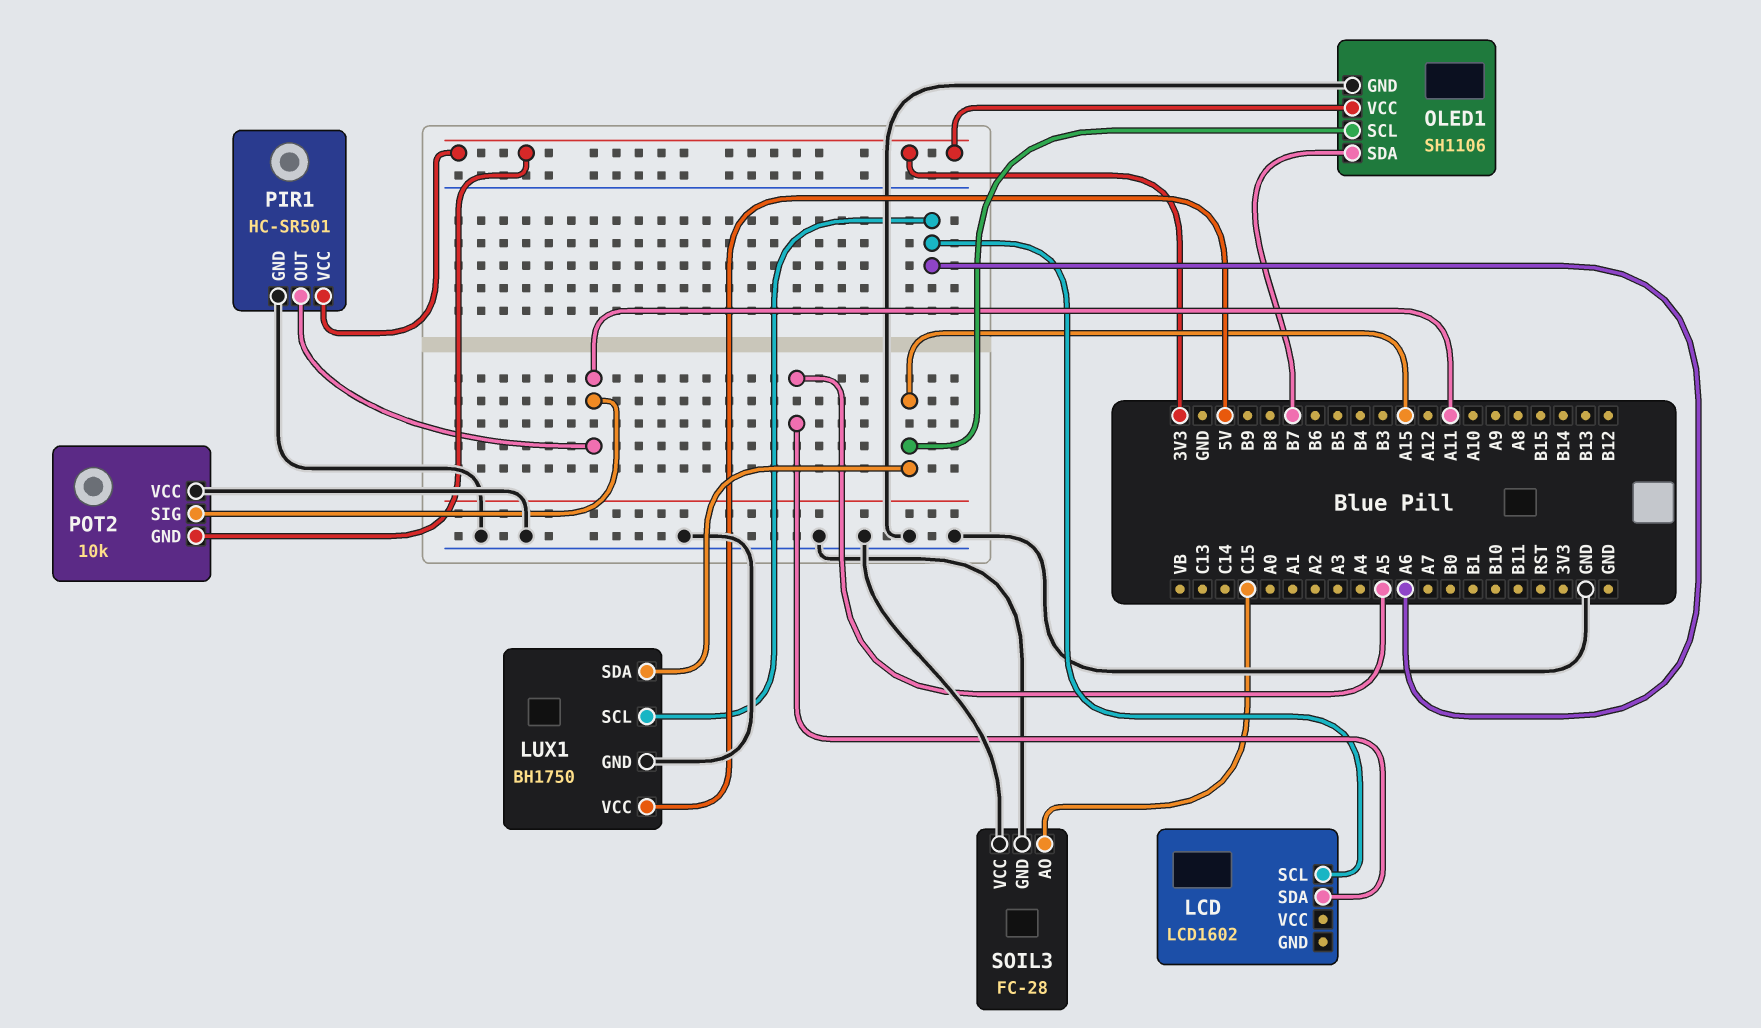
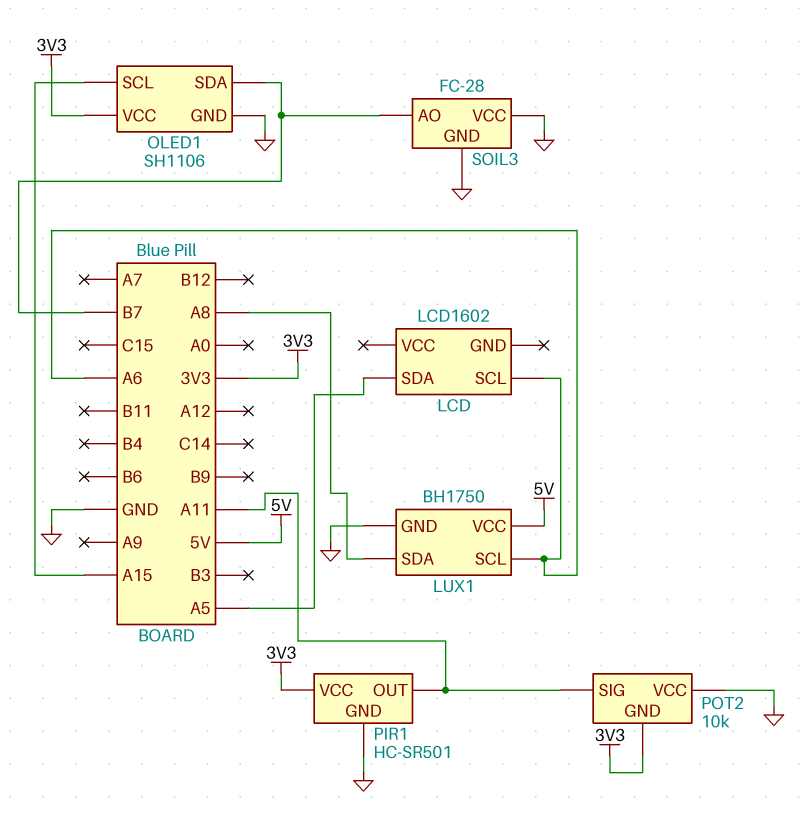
LUX1 pin SDA: A15 -> A8
SOIL3 pin AO: C15 -> B7

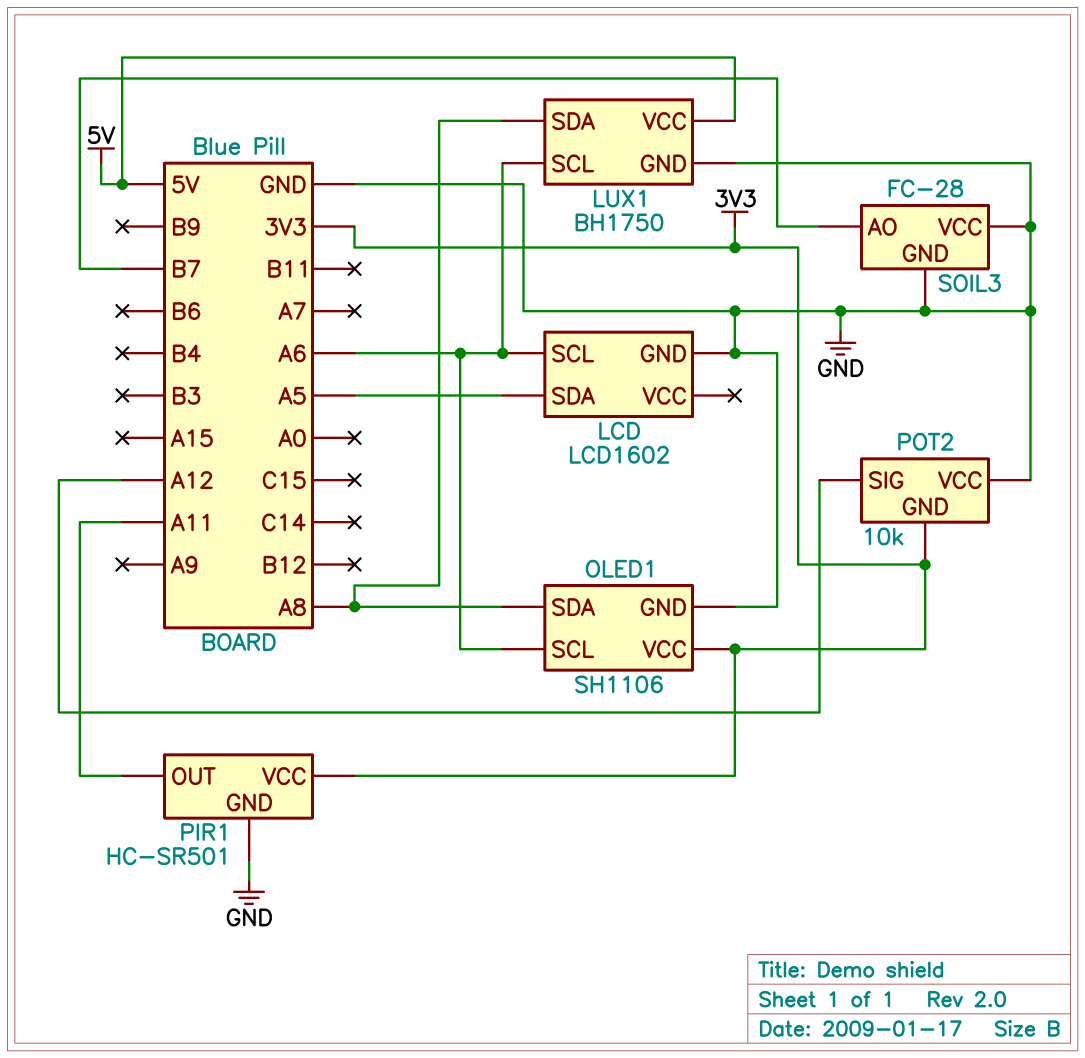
LCD pin GND: none -> GND
OLED1 pin SCL: A15 -> A6
OLED1 pin SDA: B7 -> A8
POT2 pin SIG: A11 -> A12

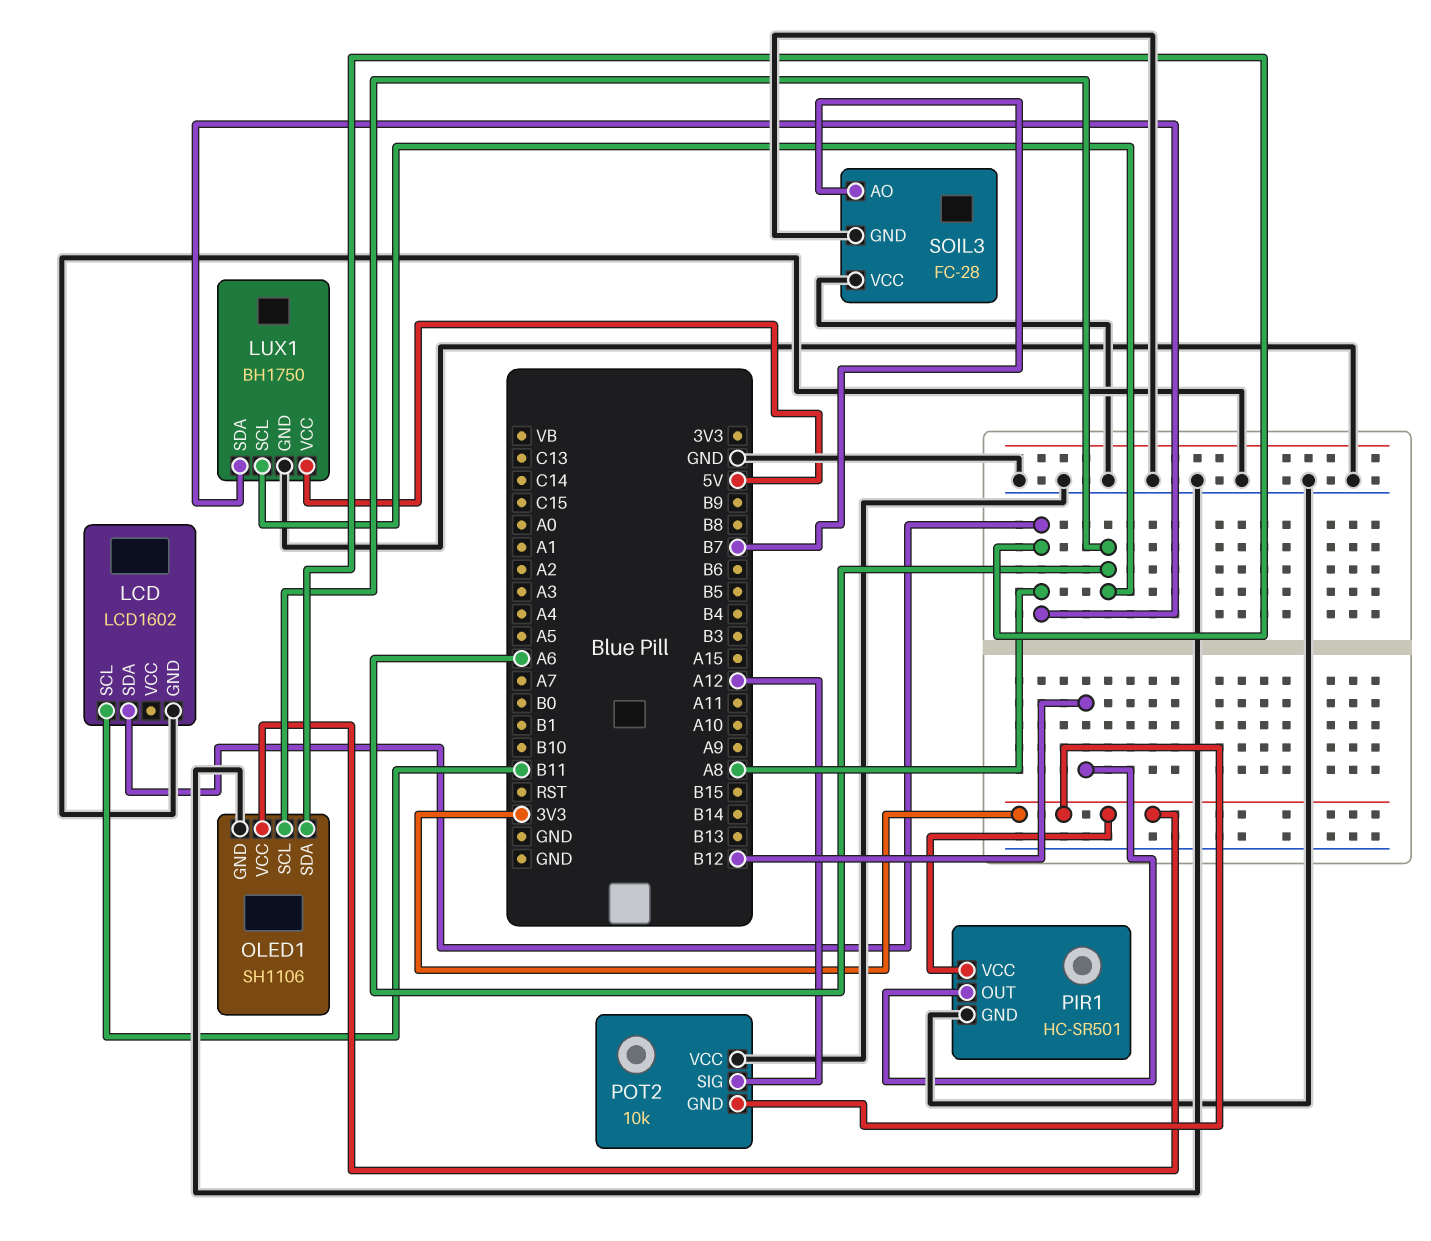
LCD pin SCL: A6 -> B11
LCD pin SDA: A5 -> A8
PIR1 pin OUT: A11 -> B12

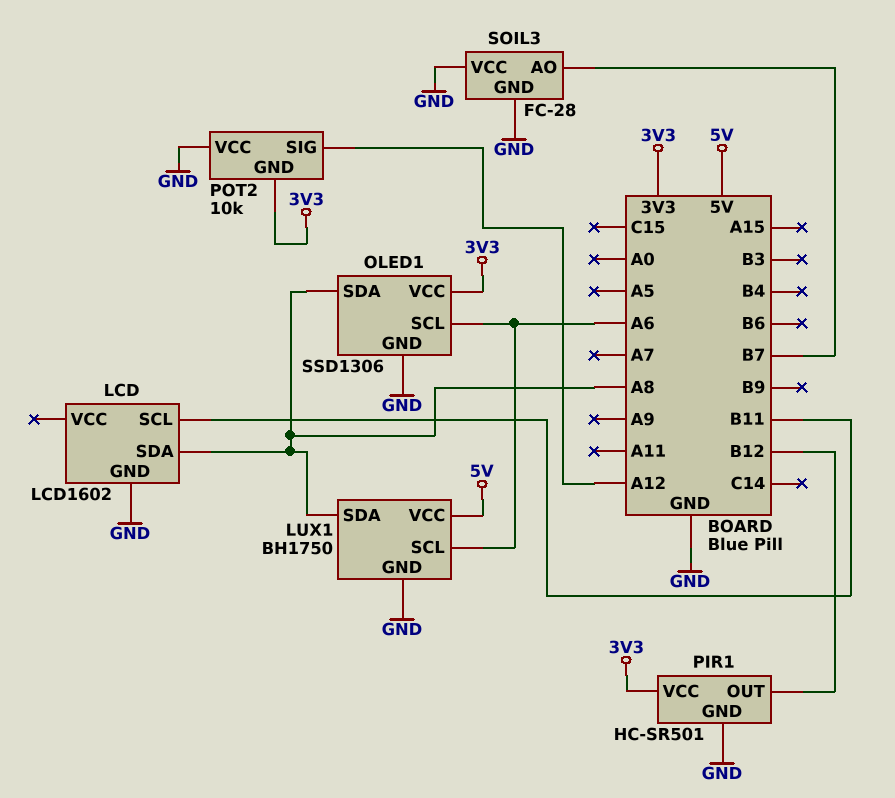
OLED1: SH1106 -> SSD1306

